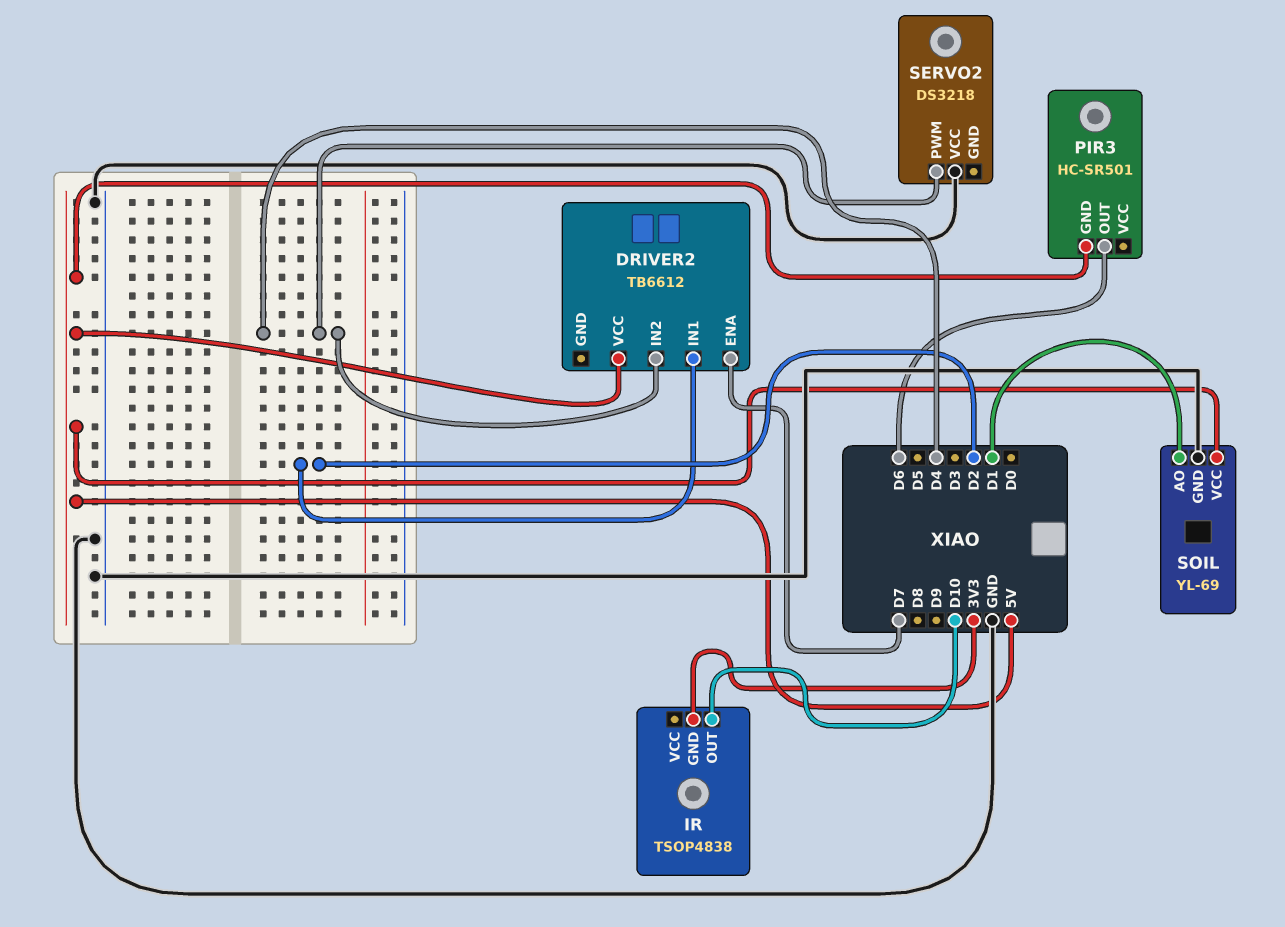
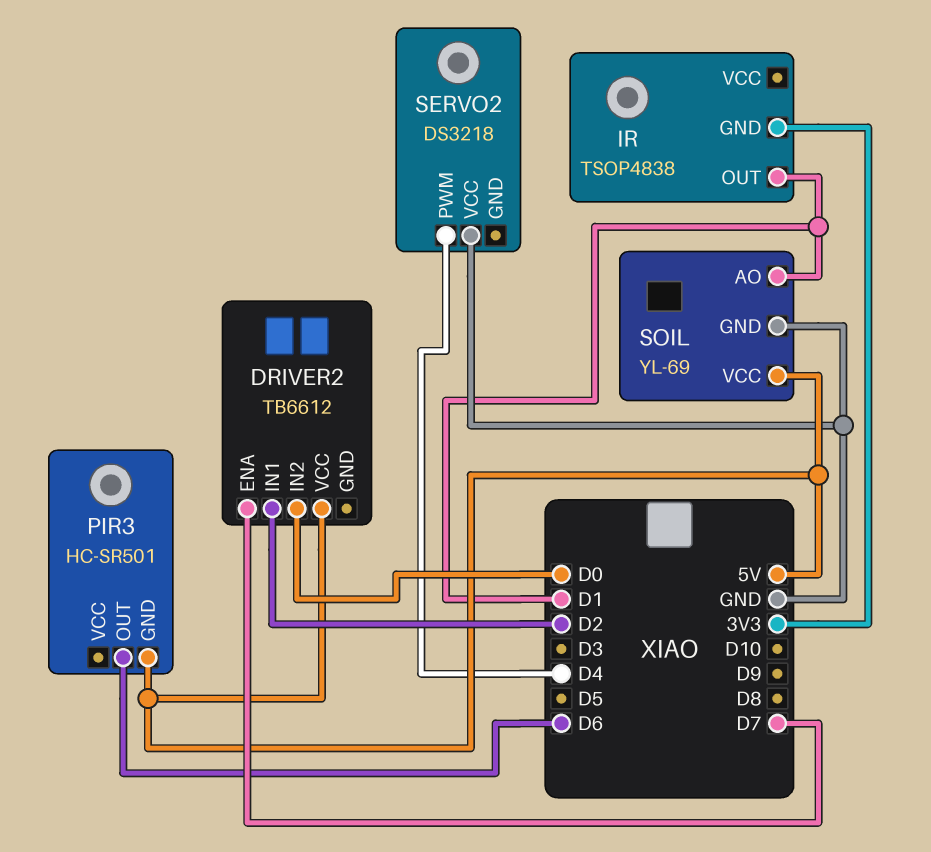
DRIVER2 pin IN2: D4 -> D0
IR pin OUT: D10 -> D1

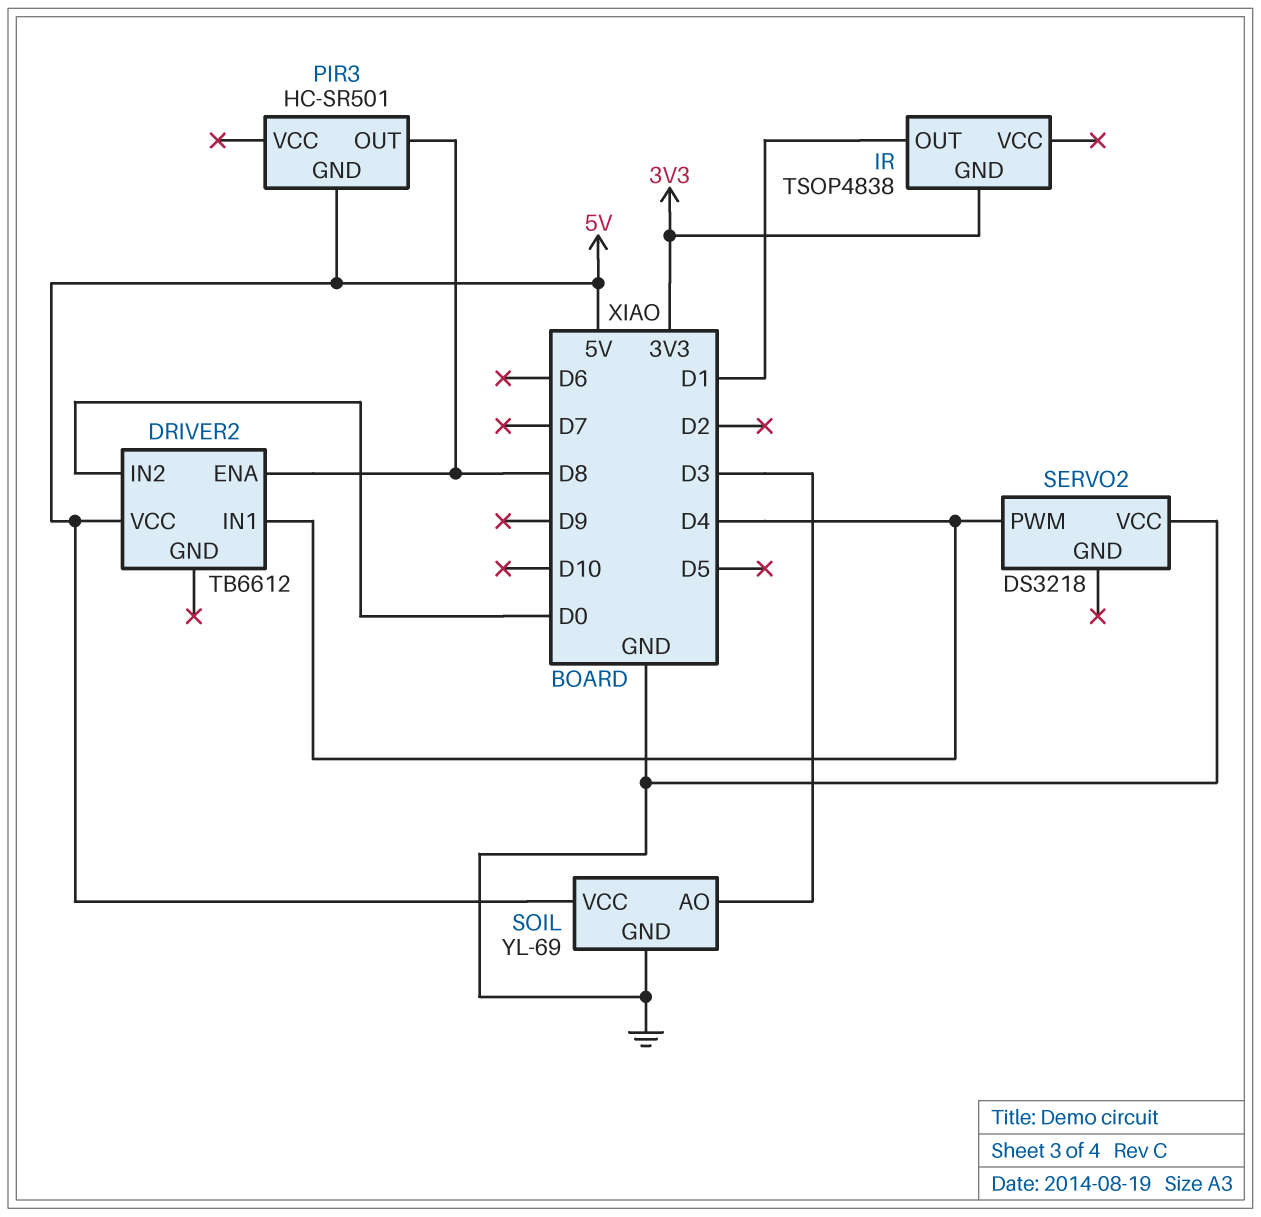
DRIVER2 pin ENA: D7 -> D8
DRIVER2 pin IN1: D2 -> D4
PIR3 pin OUT: D6 -> D8
SOIL pin AO: D1 -> D3

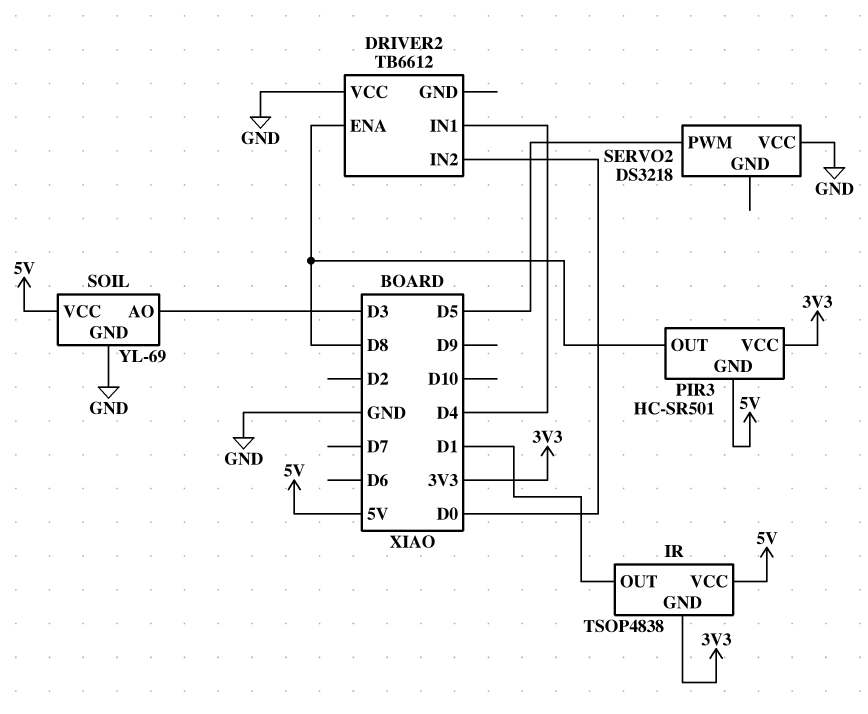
DRIVER2 pin VCC: 5V -> GND
IR pin VCC: none -> 5V
PIR3 pin VCC: none -> 3V3
SERVO2 pin PWM: D4 -> D5

